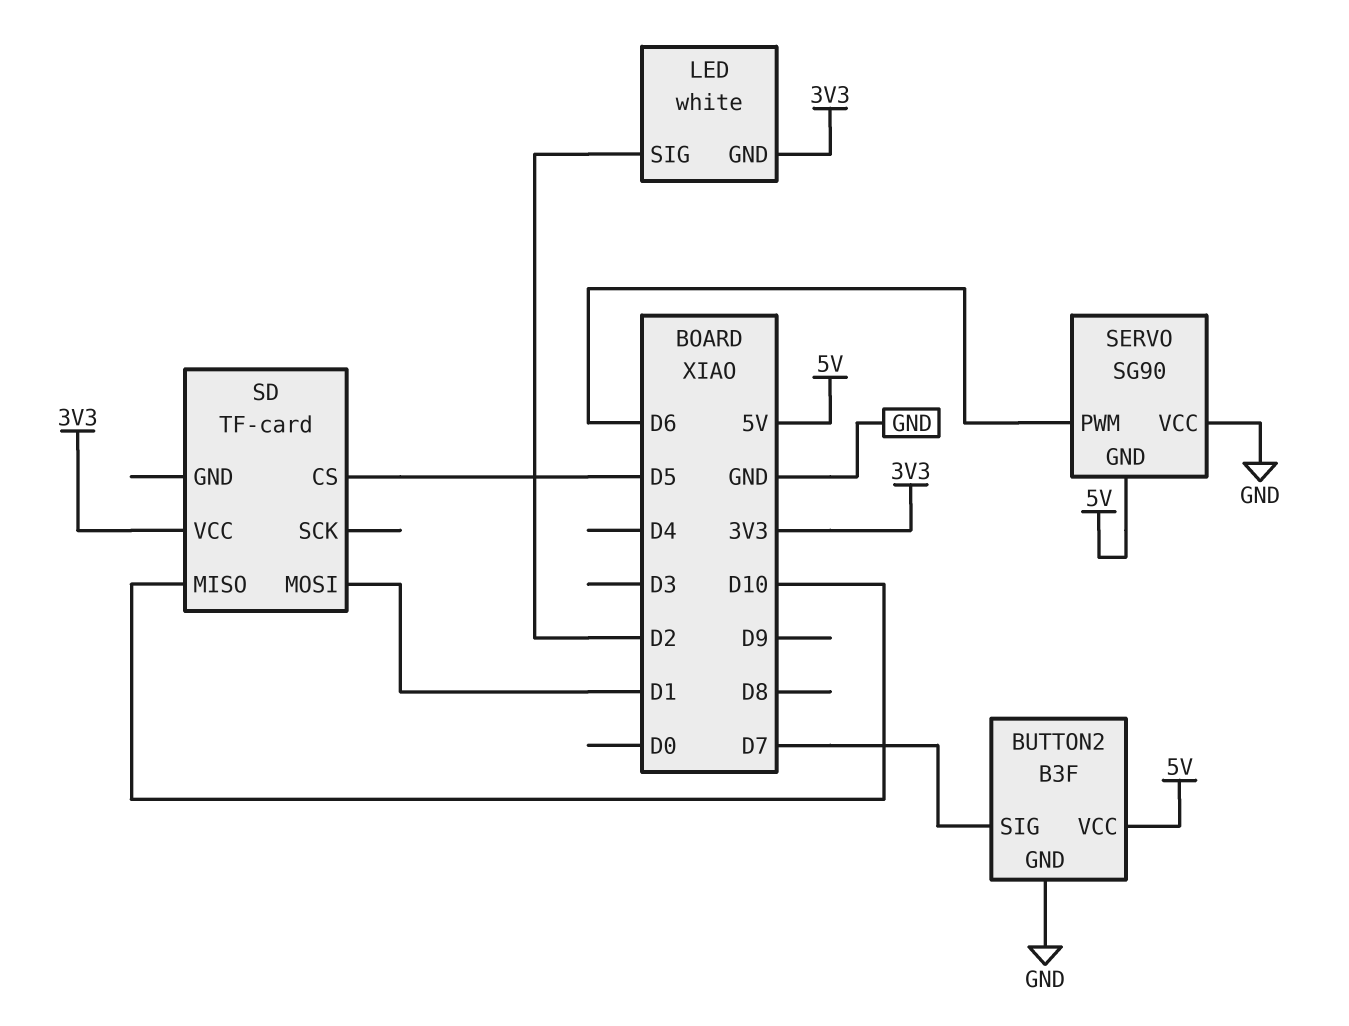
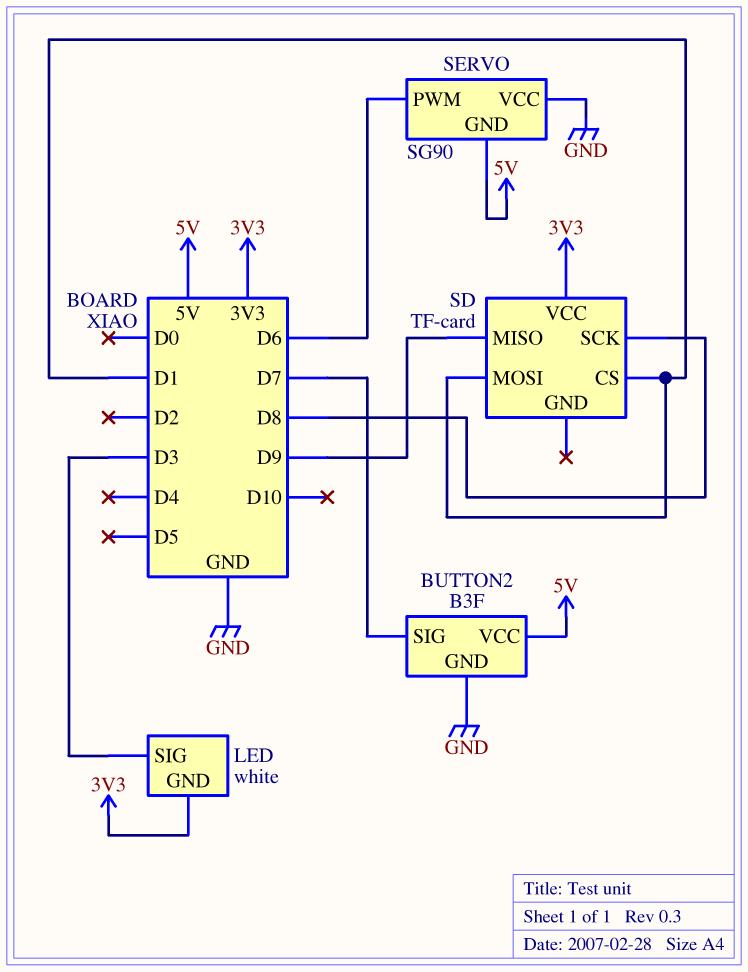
LED pin SIG: D2 -> D3
SD pin CS: D5 -> D1
SD pin MISO: D10 -> D9
SD pin SCK: none -> D8

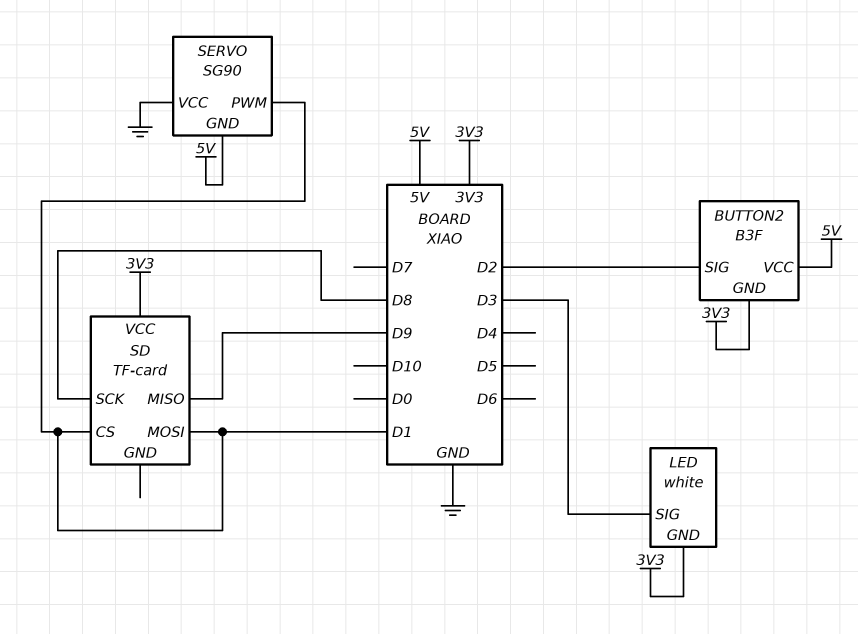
BUTTON2 pin GND: GND -> 3V3
BUTTON2 pin SIG: D7 -> D2
SERVO pin PWM: D6 -> D1

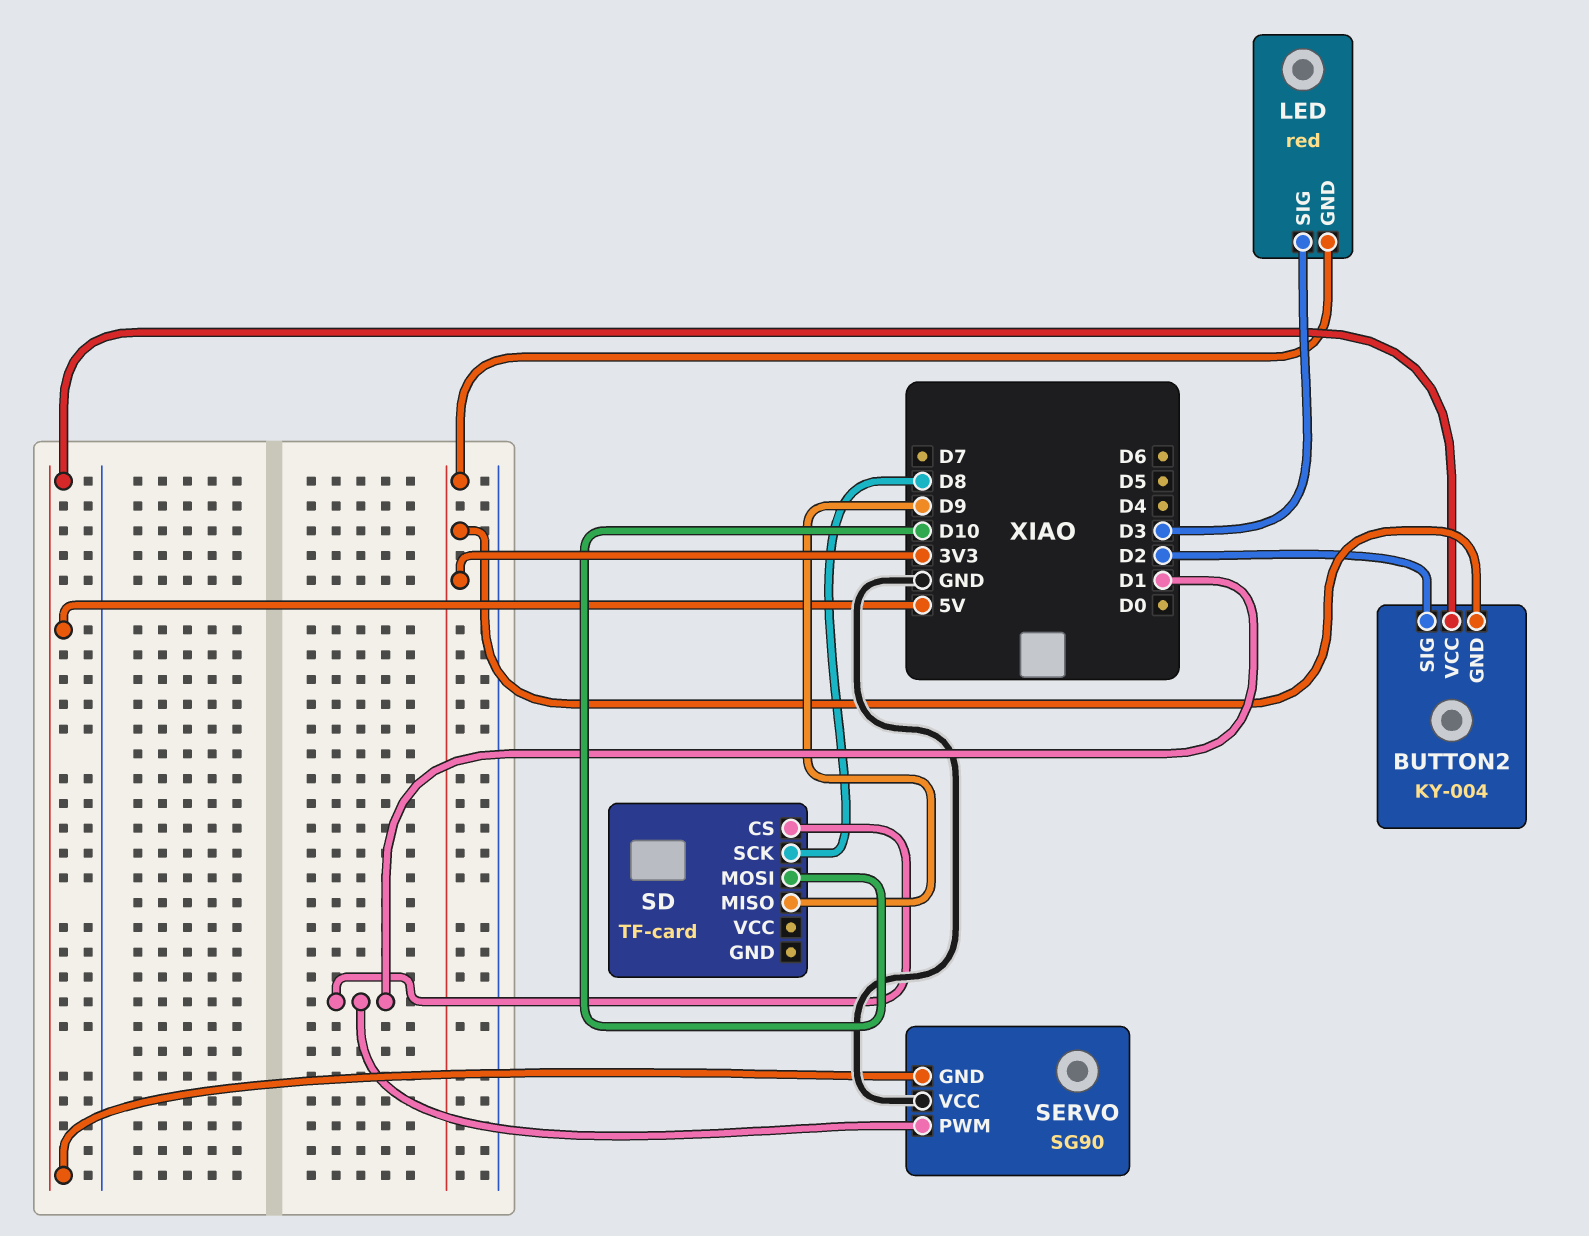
BUTTON2: B3F -> KY-004
LED: white -> red
SD pin MOSI: D1 -> D10
SD pin VCC: 3V3 -> none

